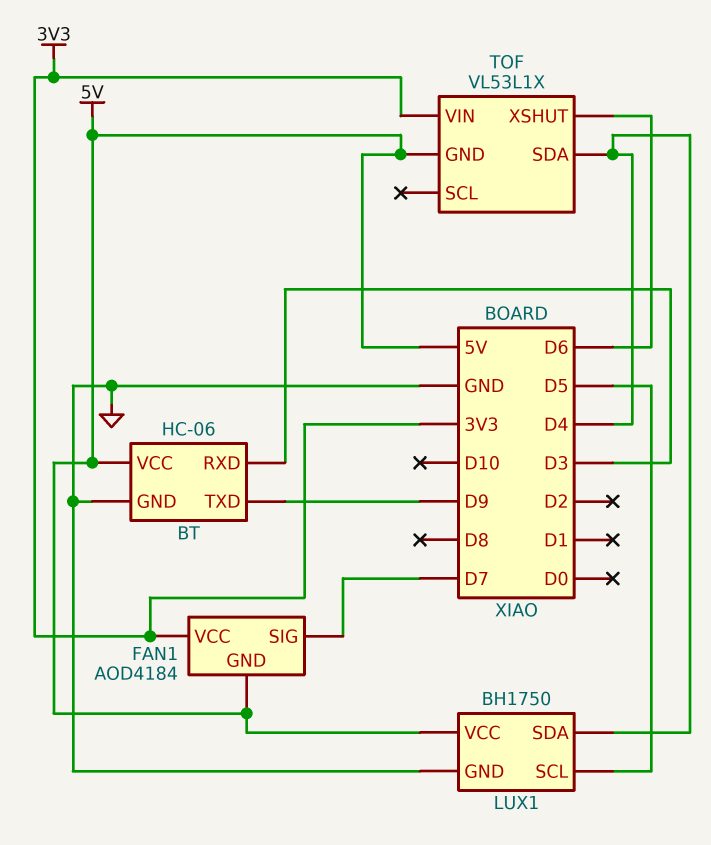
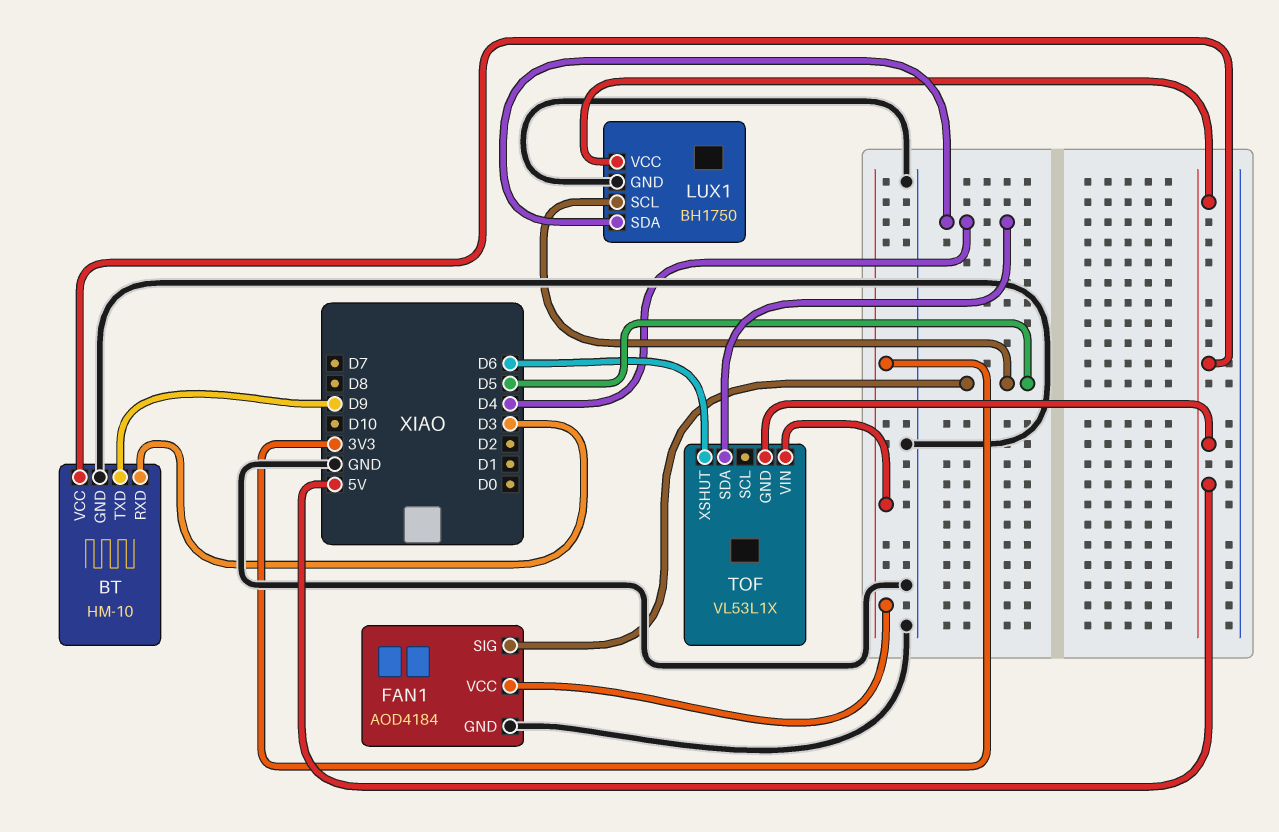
BT: HC-06 -> HM-10
FAN1 pin GND: 5V -> GND
FAN1 pin SIG: D7 -> D5

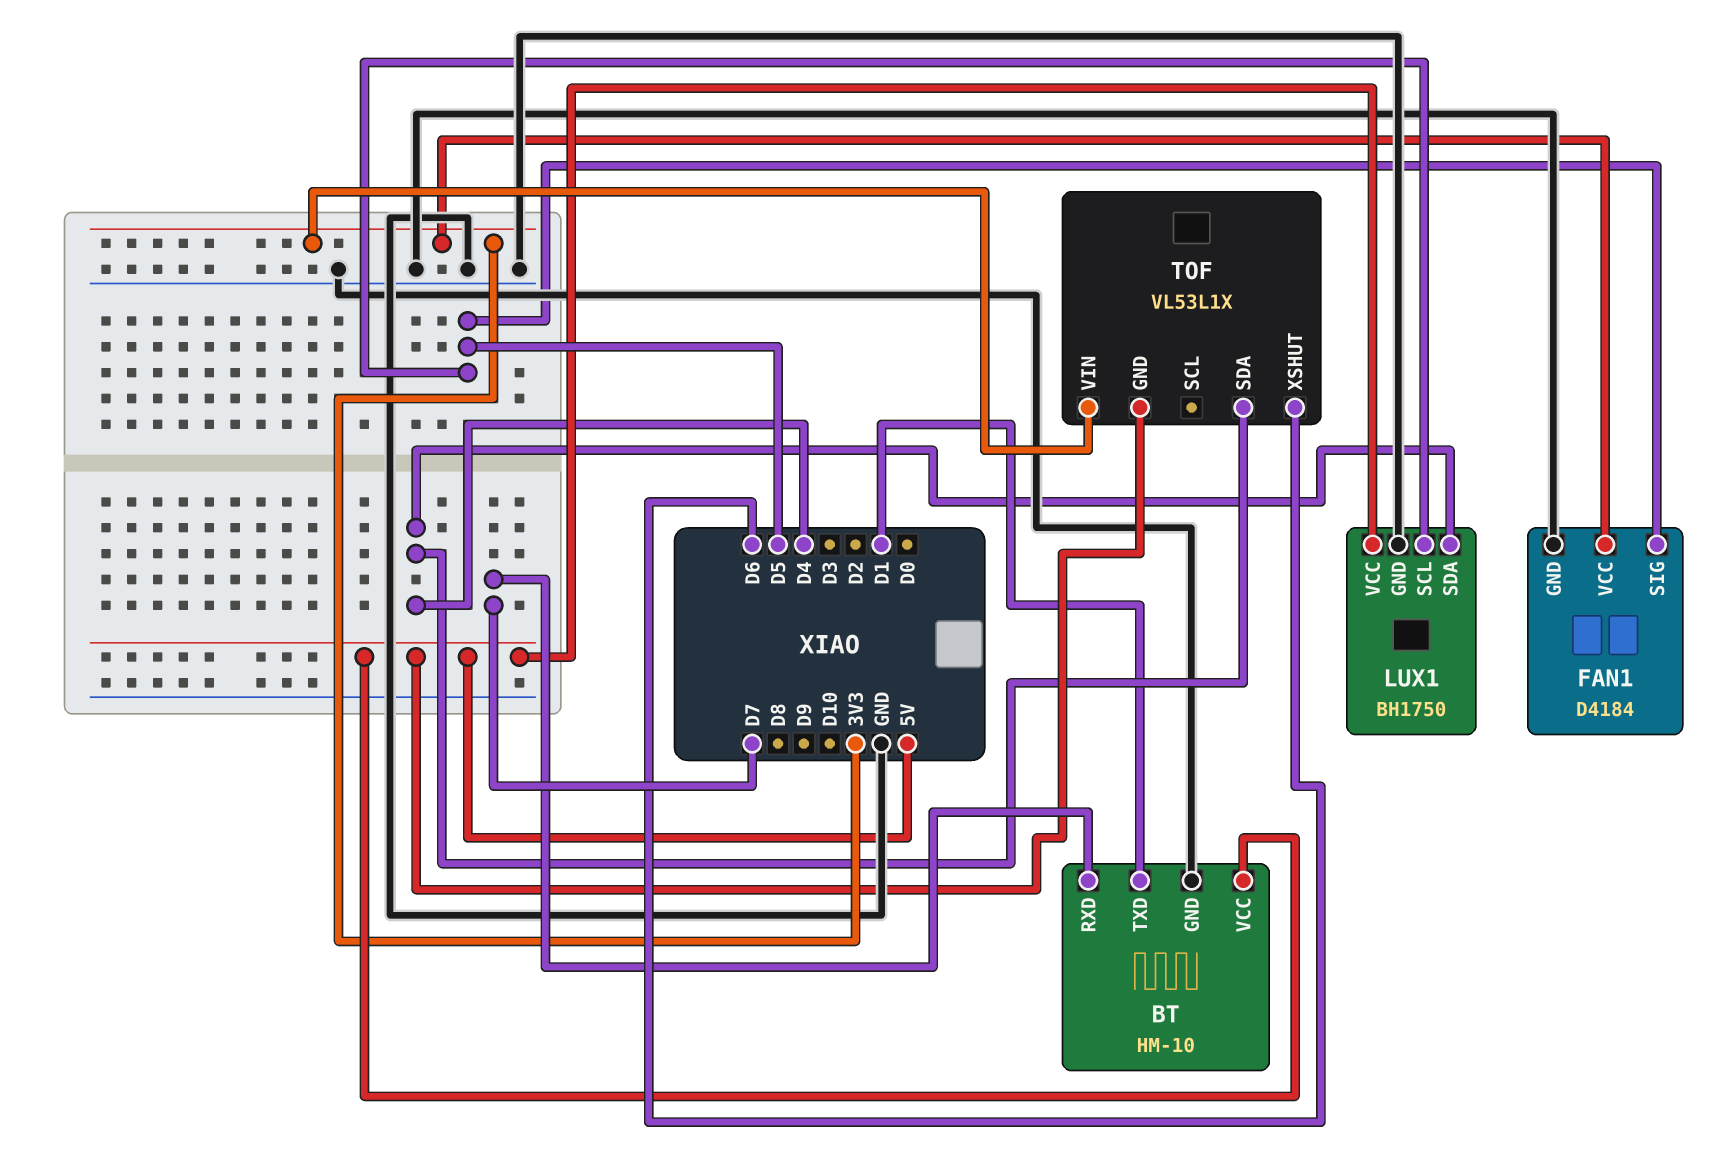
BT pin RXD: D3 -> D7
BT pin TXD: D9 -> D1
FAN1: AOD4184 -> D4184

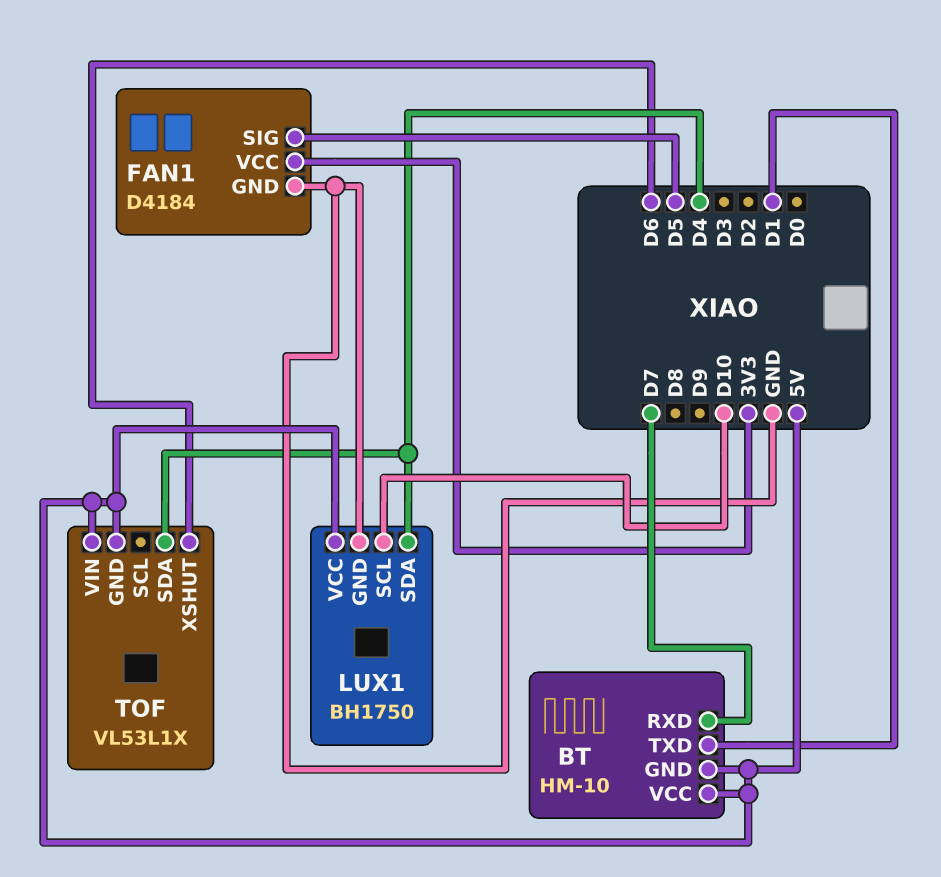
BT pin GND: GND -> 5V
LUX1 pin SCL: D5 -> D10
TOF pin VIN: 3V3 -> 5V

